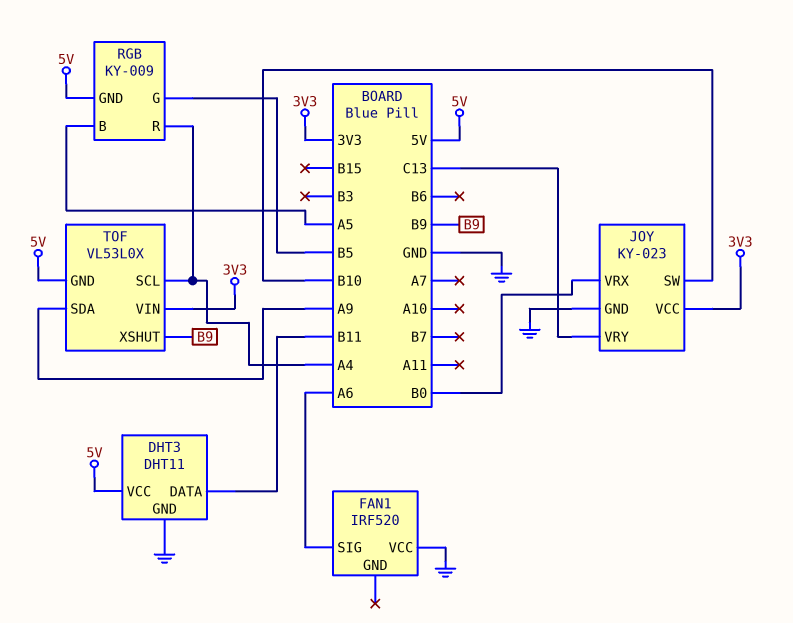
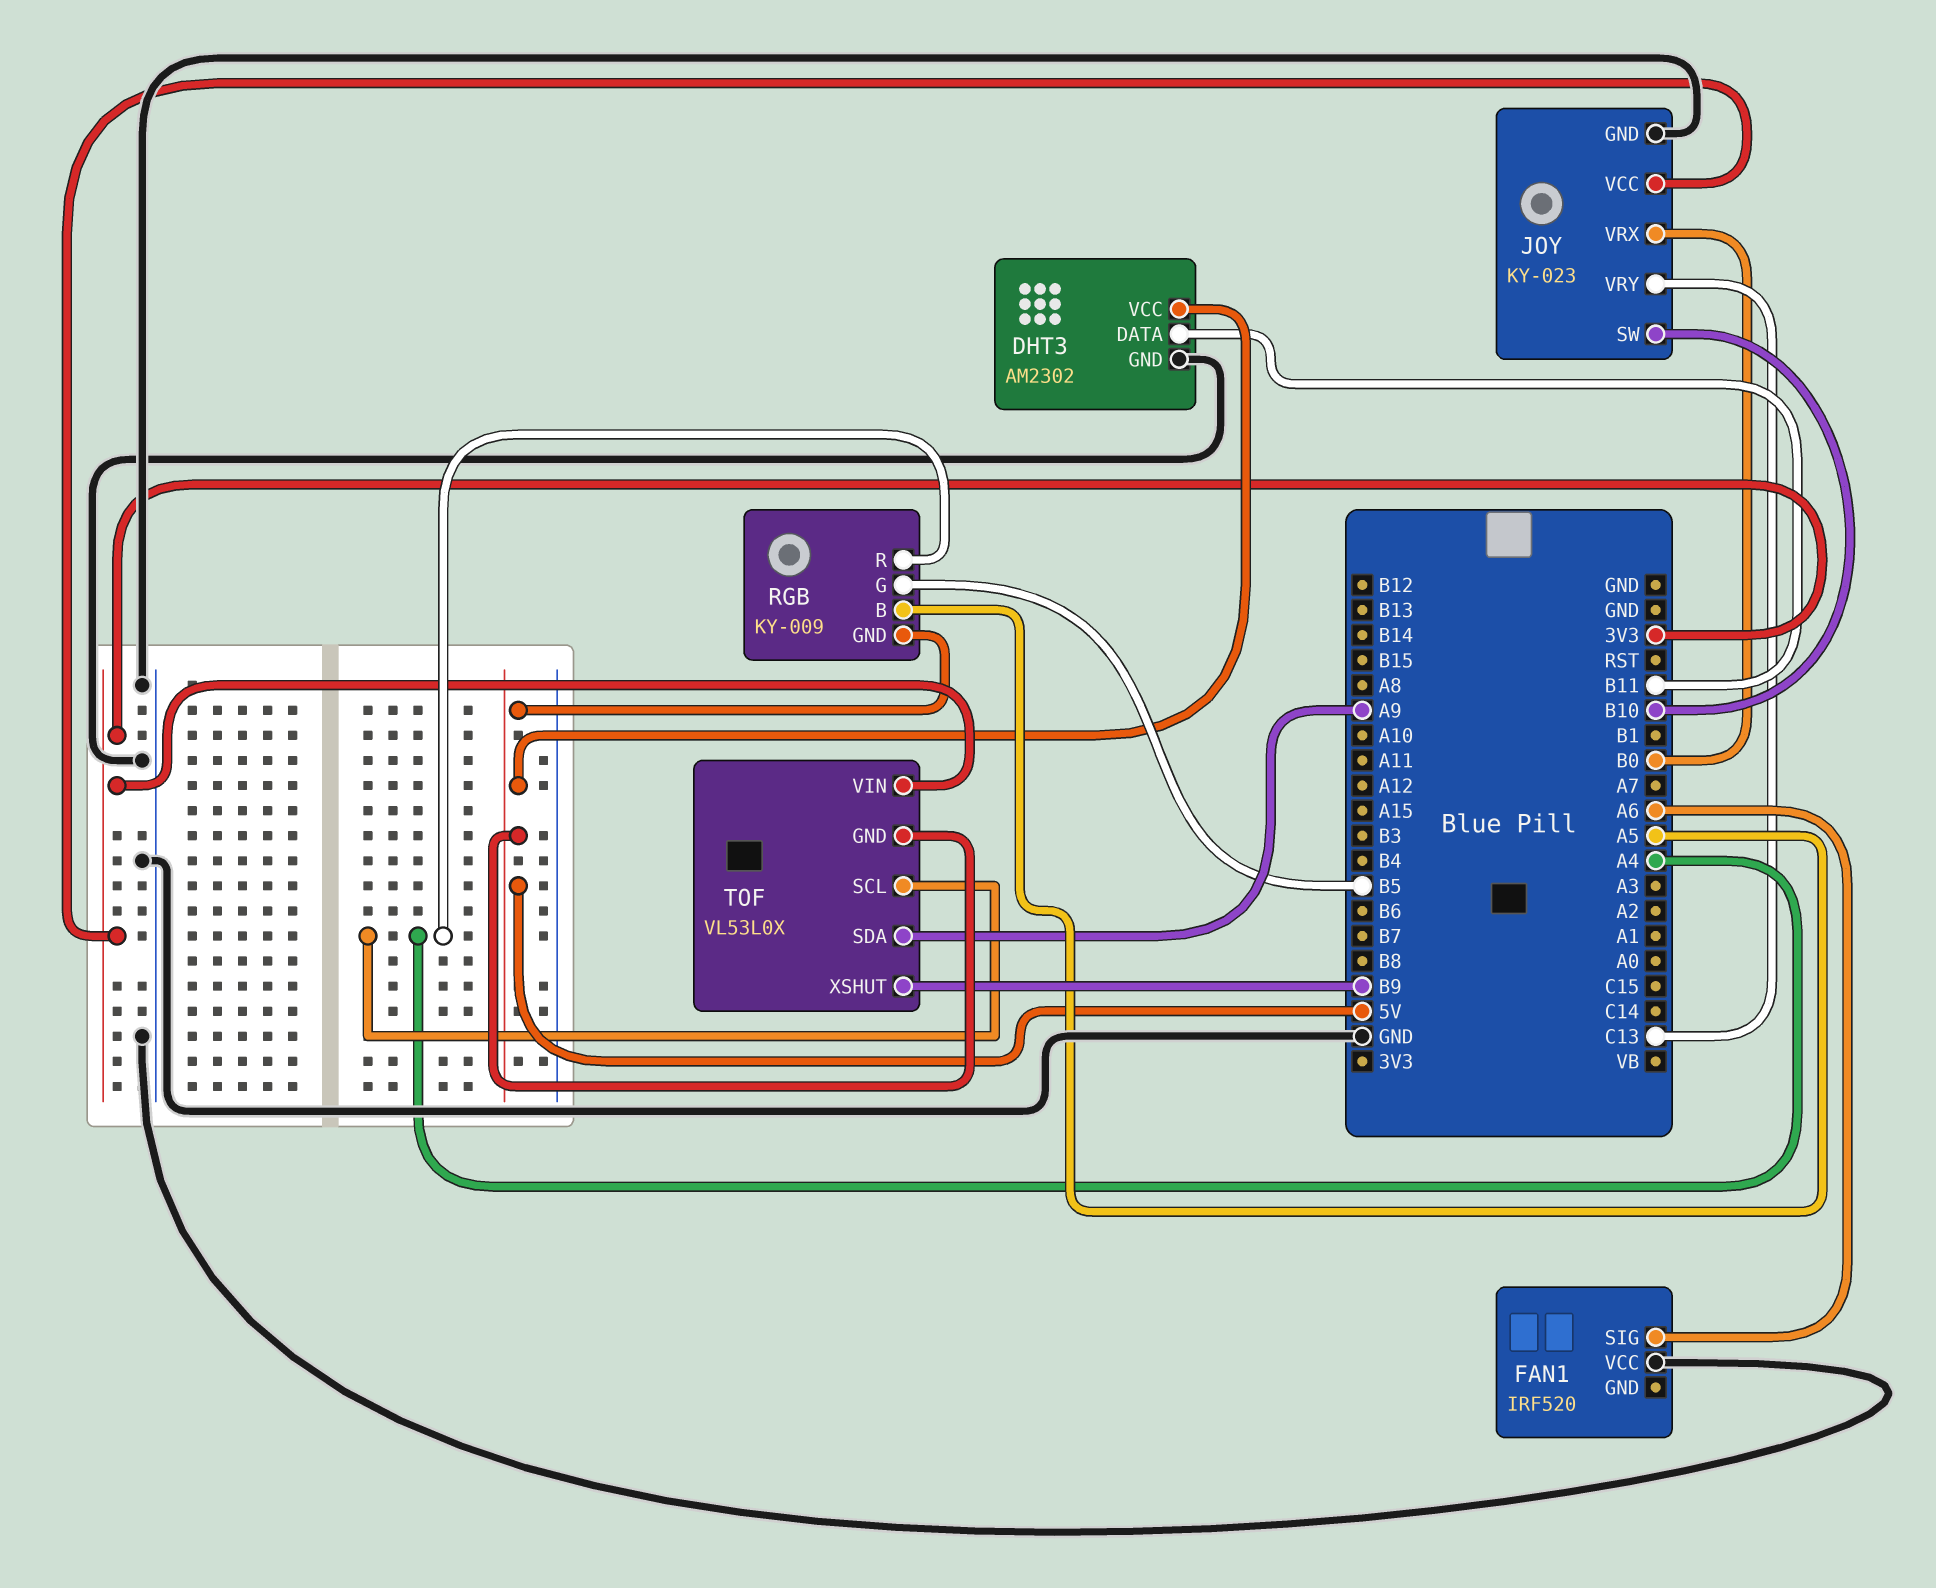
DHT3: DHT11 -> AM2302

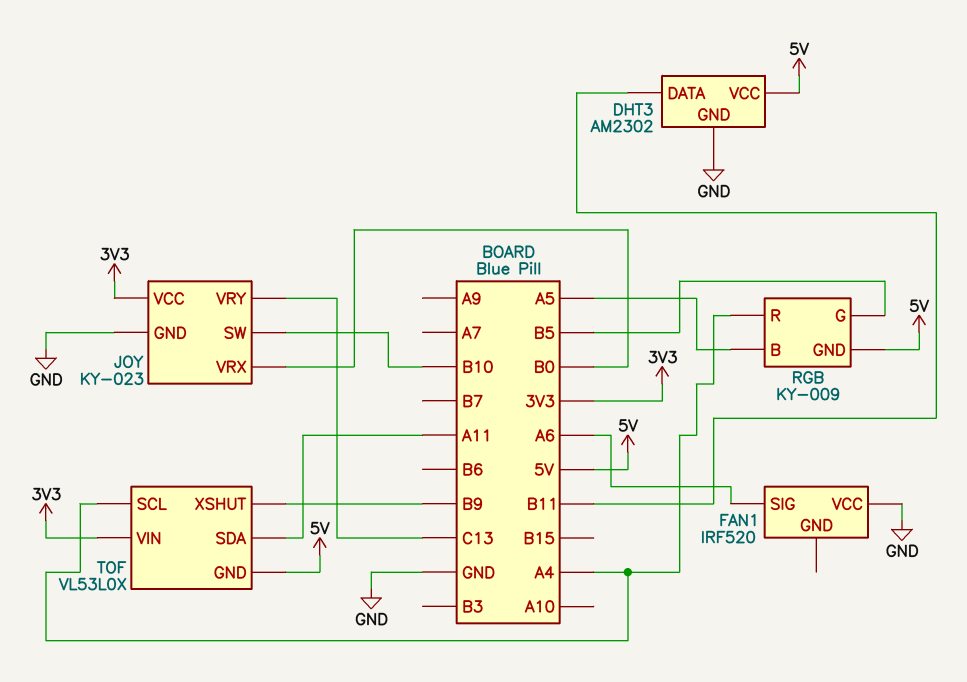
TOF pin SDA: A9 -> A11

